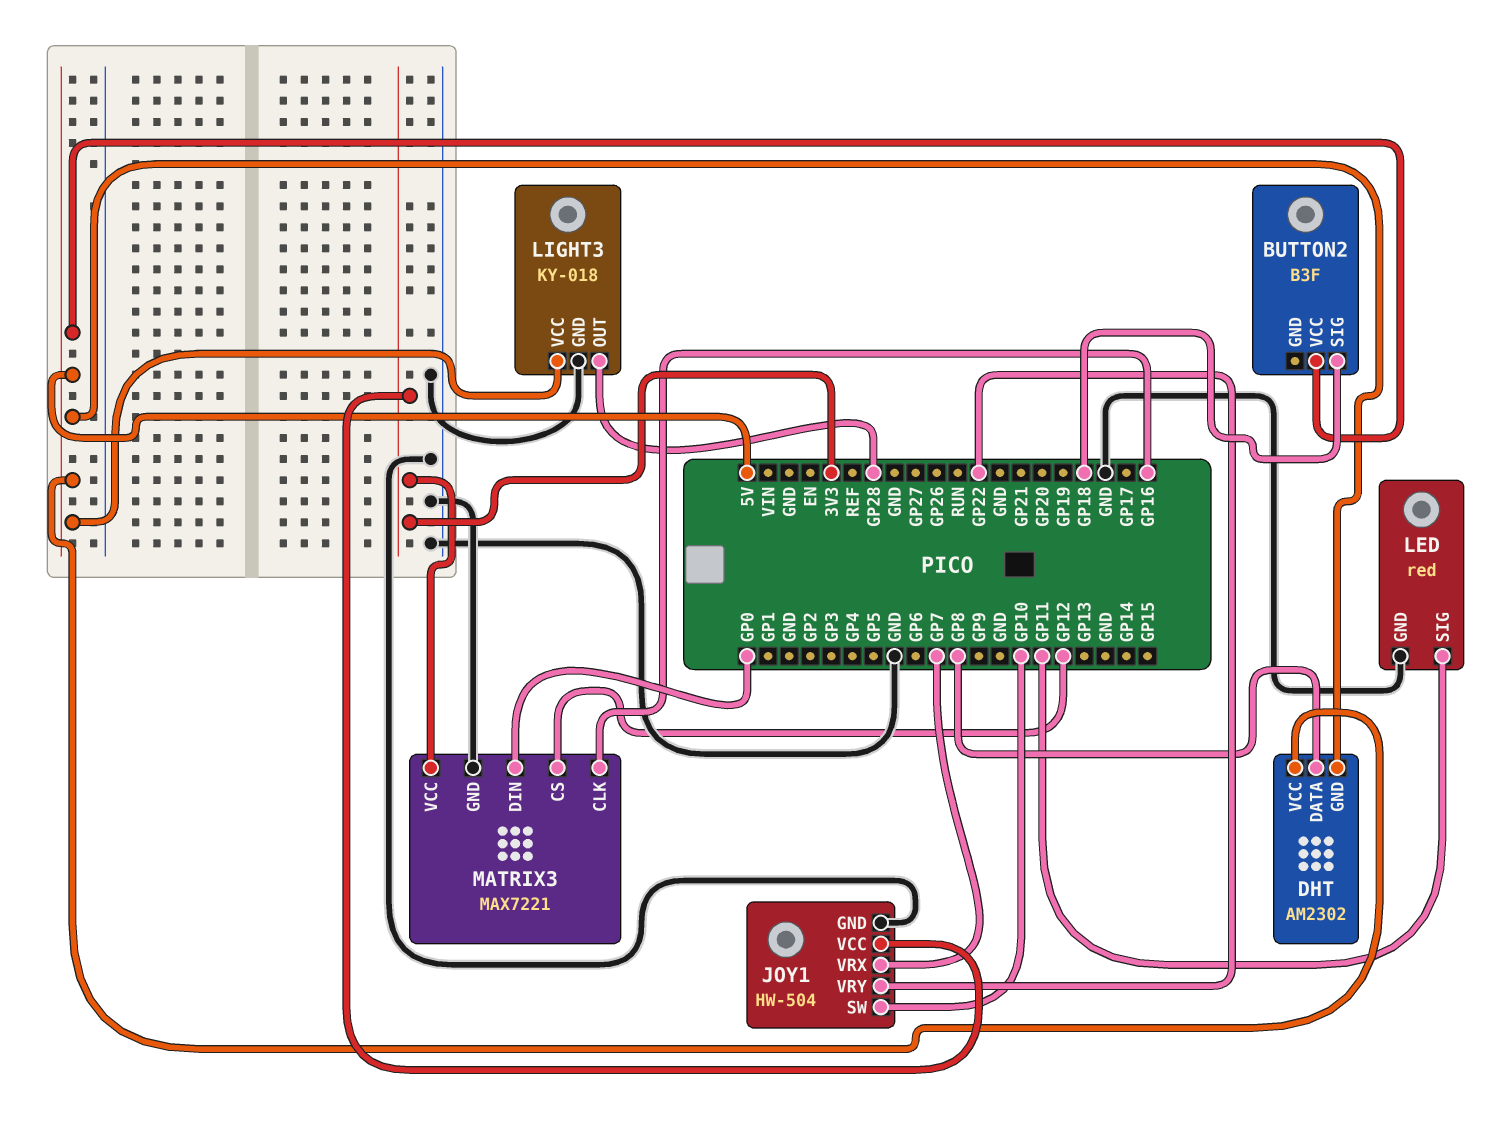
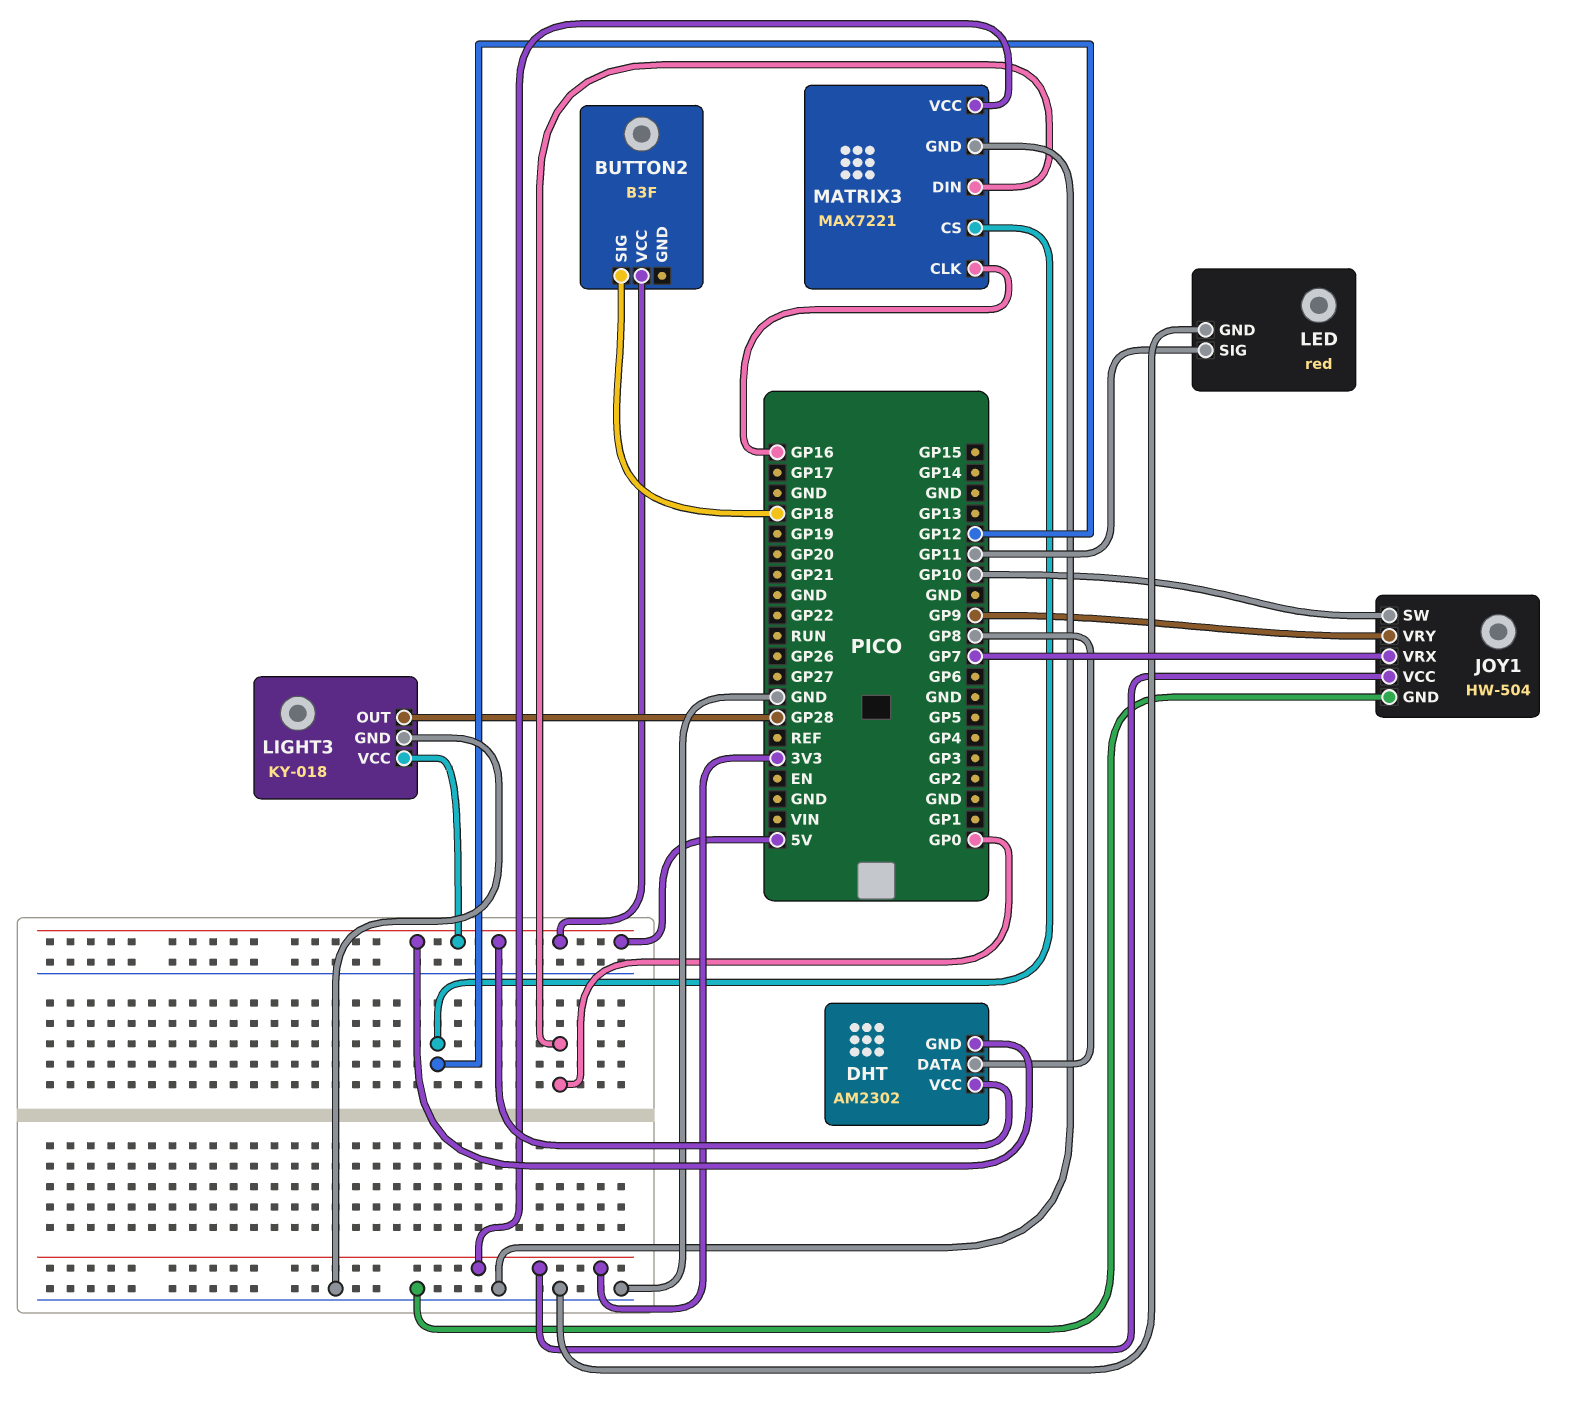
JOY1 pin VRY: GP22 -> GP9

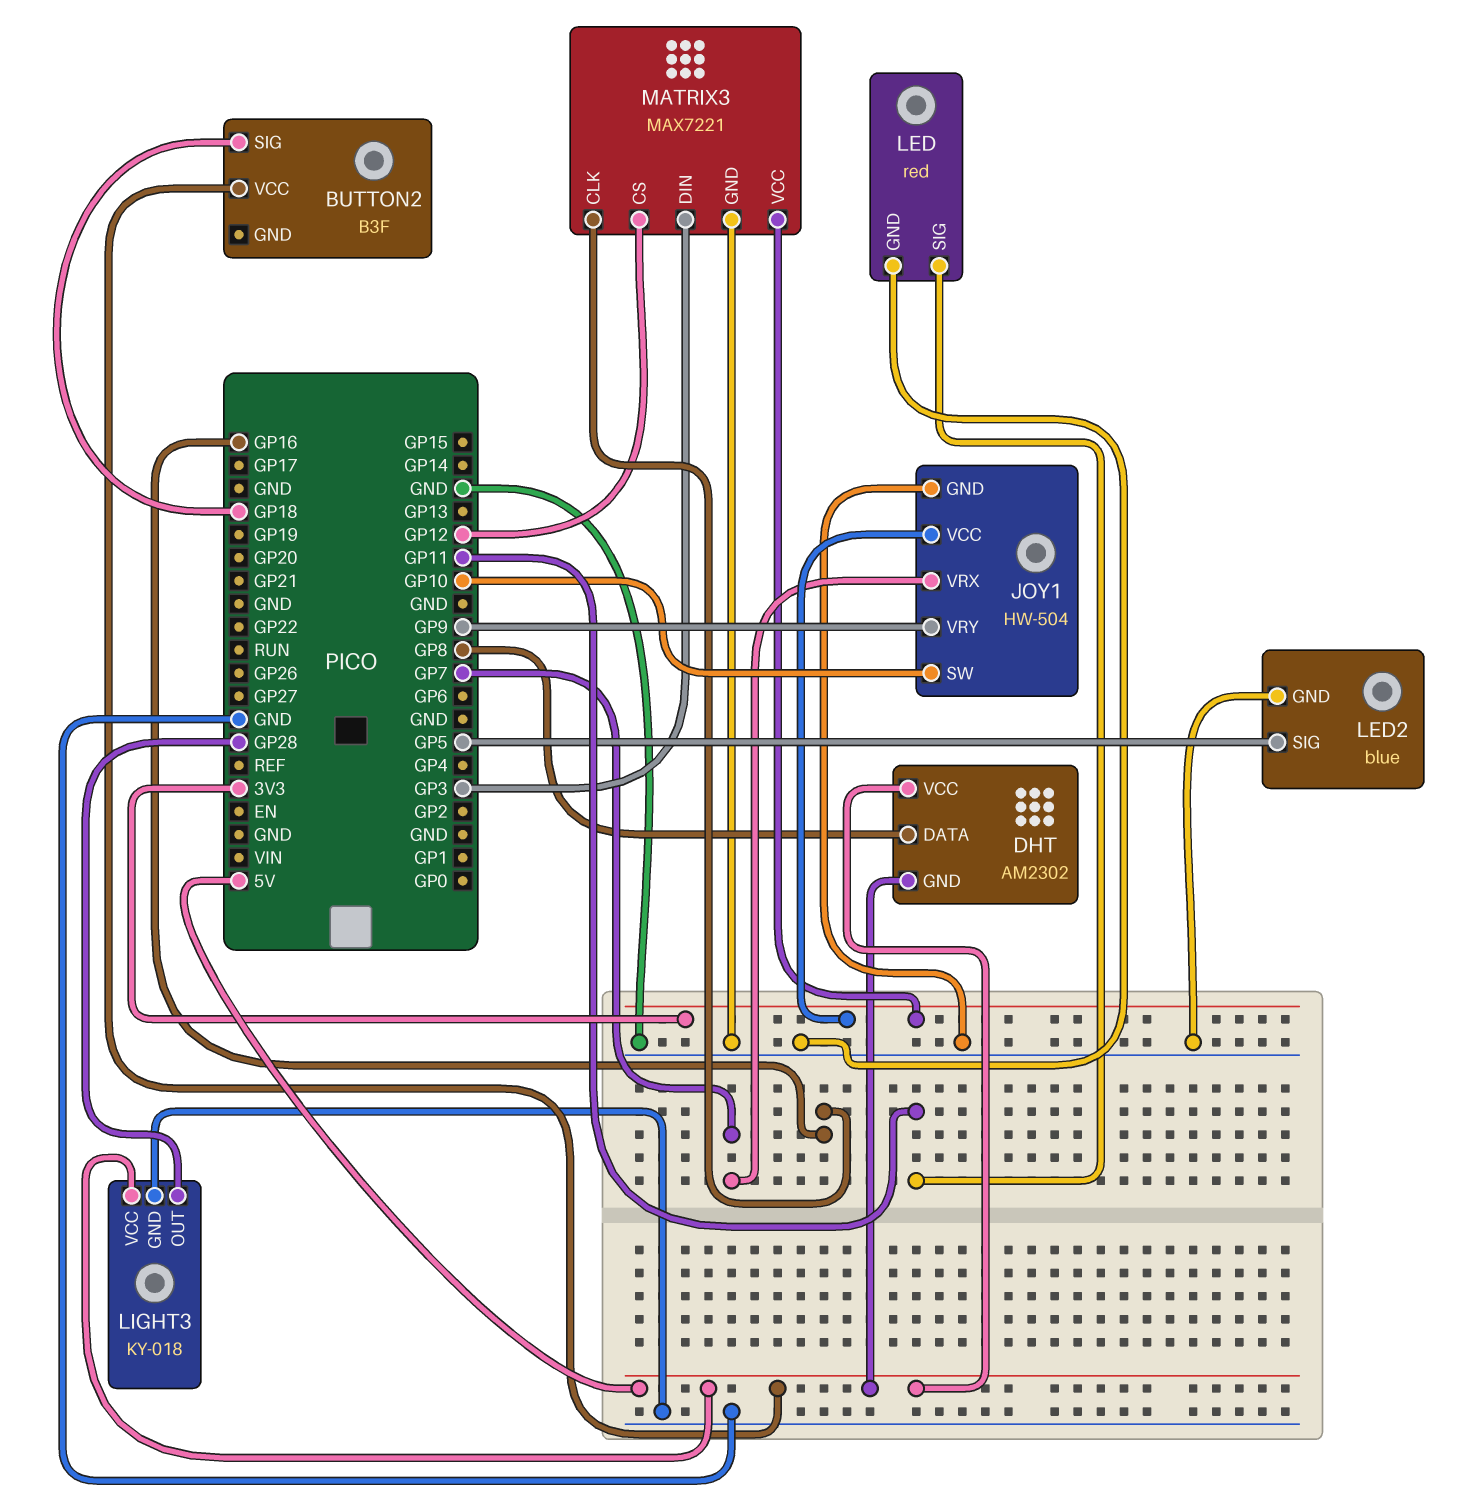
LED2: none -> blue
LED2 pin GND: none -> GND
LED2 pin SIG: none -> GP5
MATRIX3 pin DIN: GP0 -> GP3

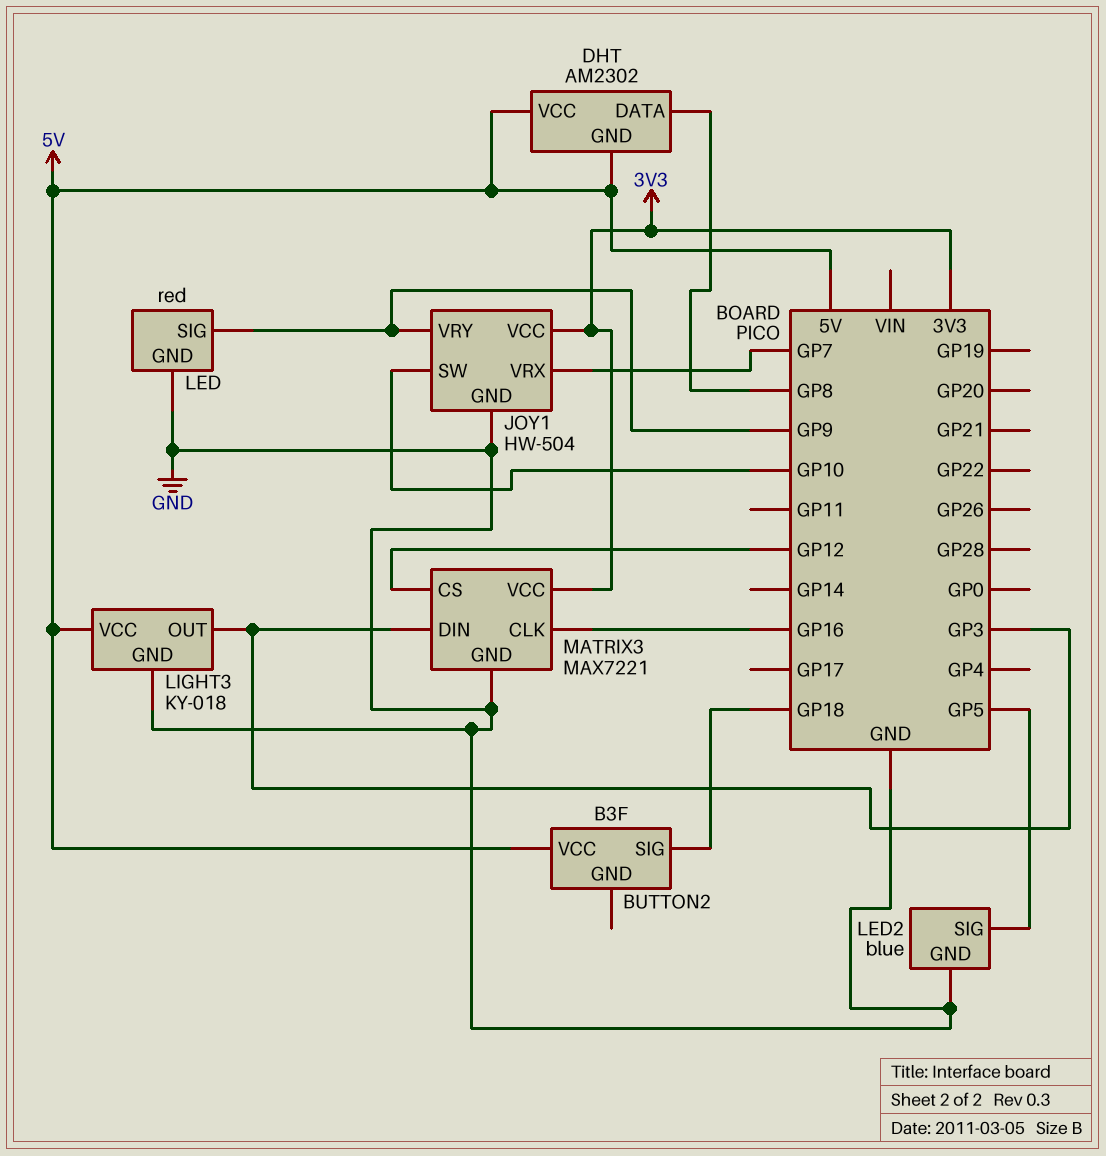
LED pin SIG: GP11 -> GP9
LIGHT3 pin OUT: GP28 -> GP3

